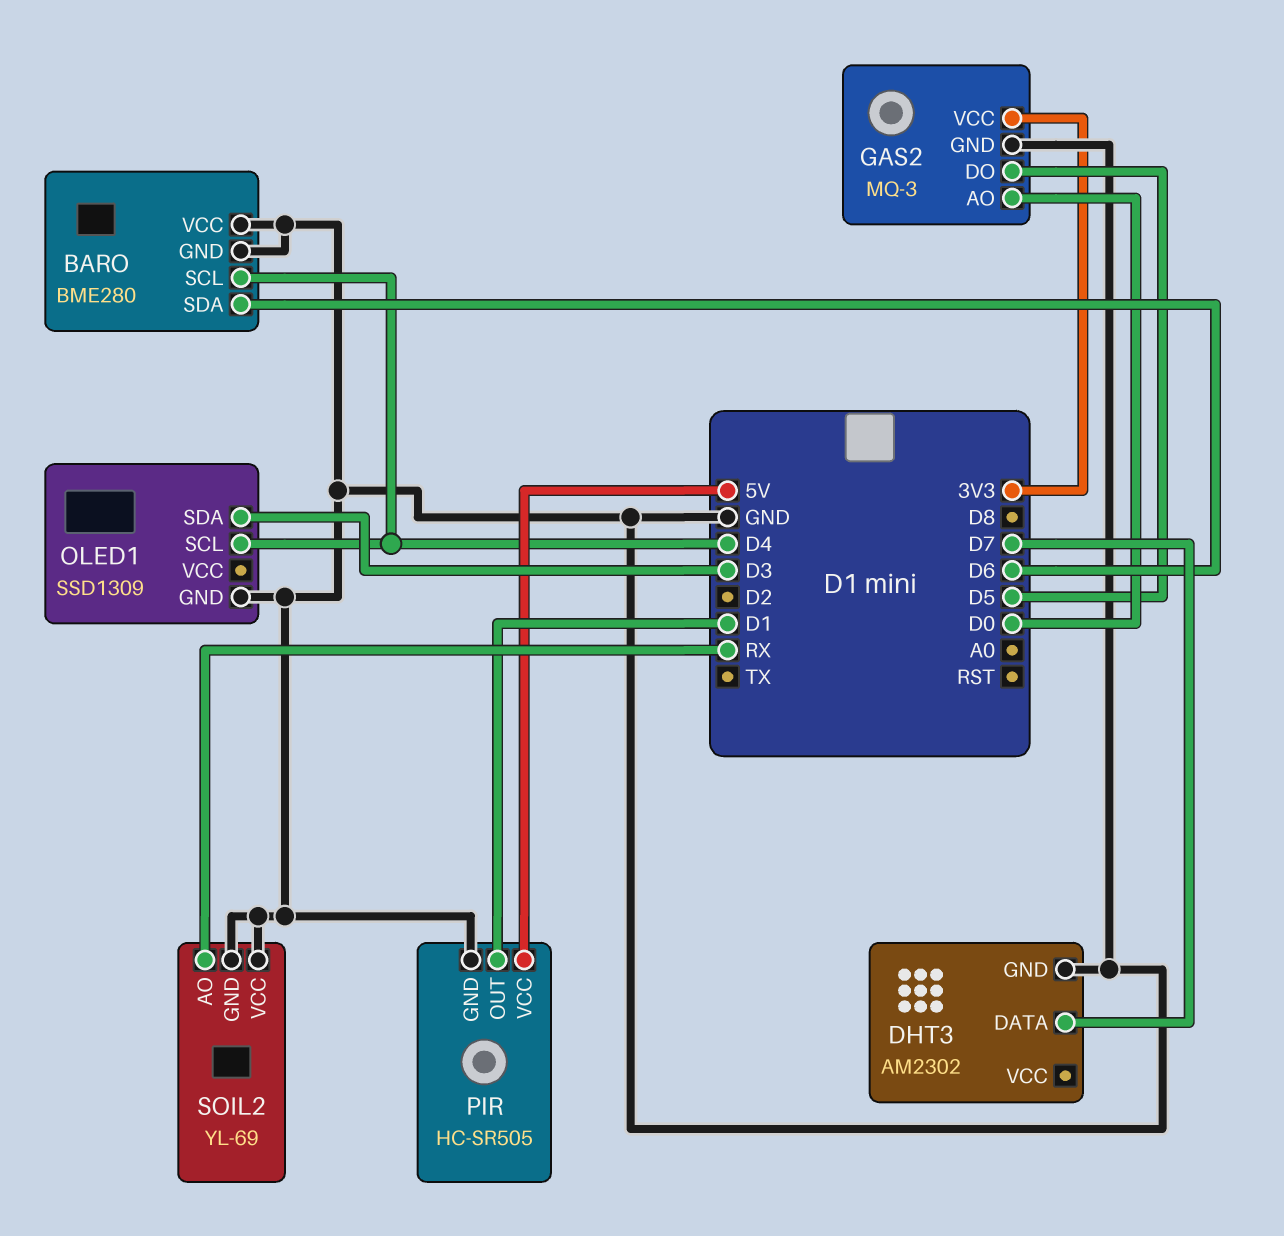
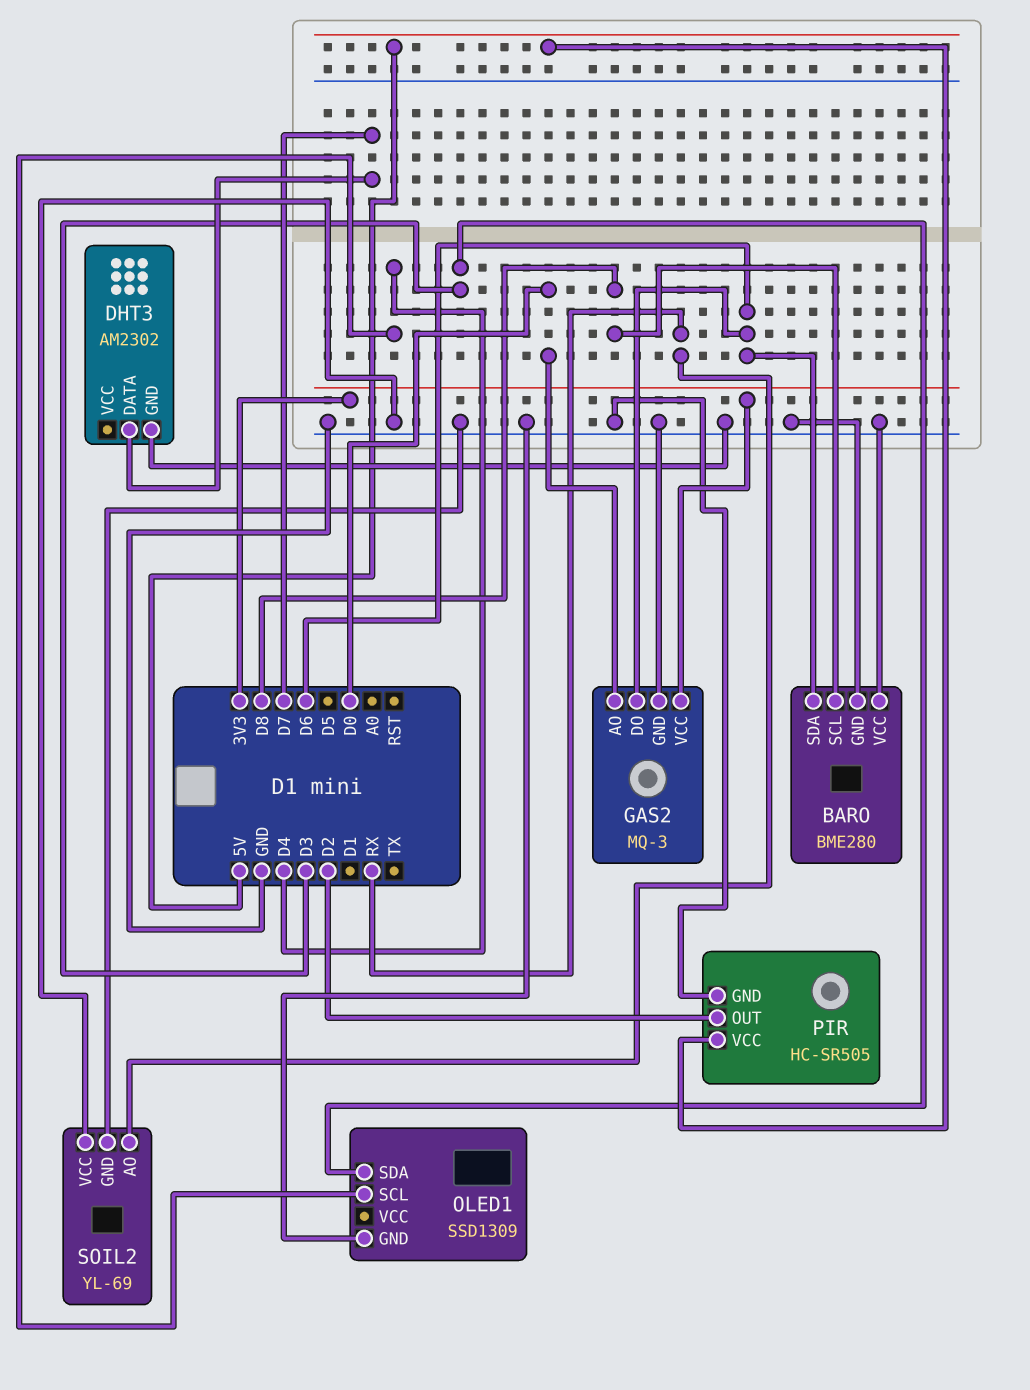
BARO pin SCL: D4 -> D8
GAS2 pin DO: D5 -> D6
PIR pin OUT: D1 -> D2

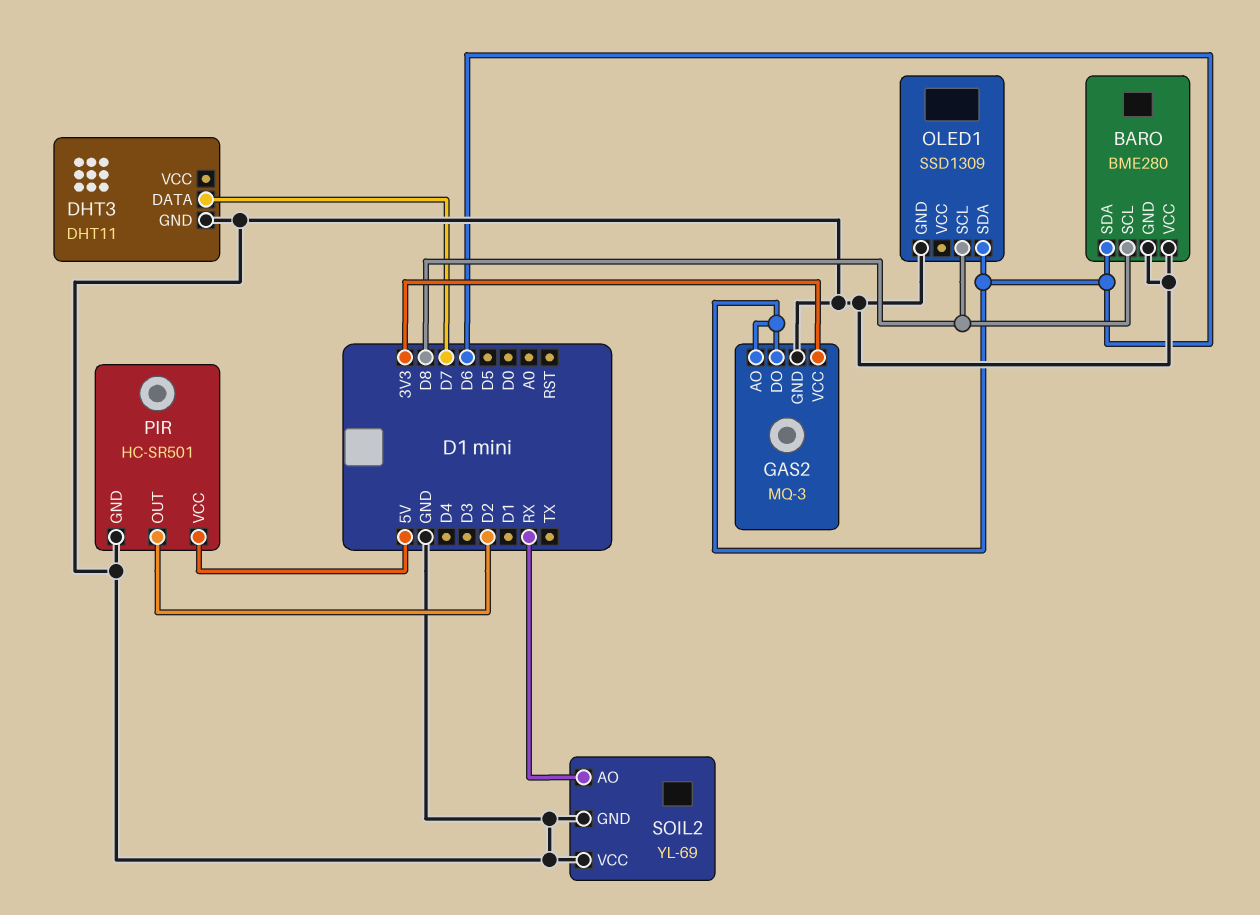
DHT3: AM2302 -> DHT11
GAS2 pin AO: D0 -> D6
OLED1 pin SCL: D4 -> D8
OLED1 pin SDA: D3 -> D6
PIR: HC-SR505 -> HC-SR501

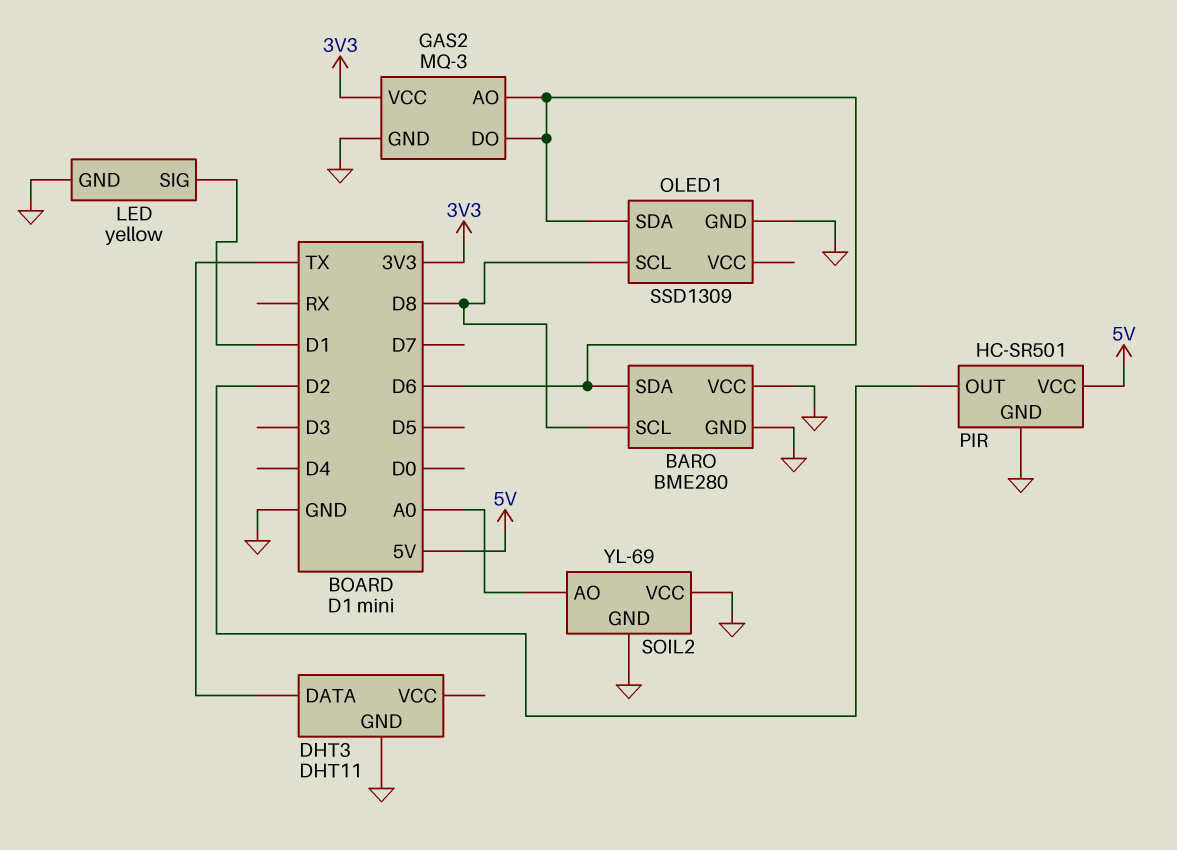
DHT3 pin DATA: D7 -> TX
LED: none -> yellow
LED pin GND: none -> GND
LED pin SIG: none -> D1
SOIL2 pin AO: RX -> A0

